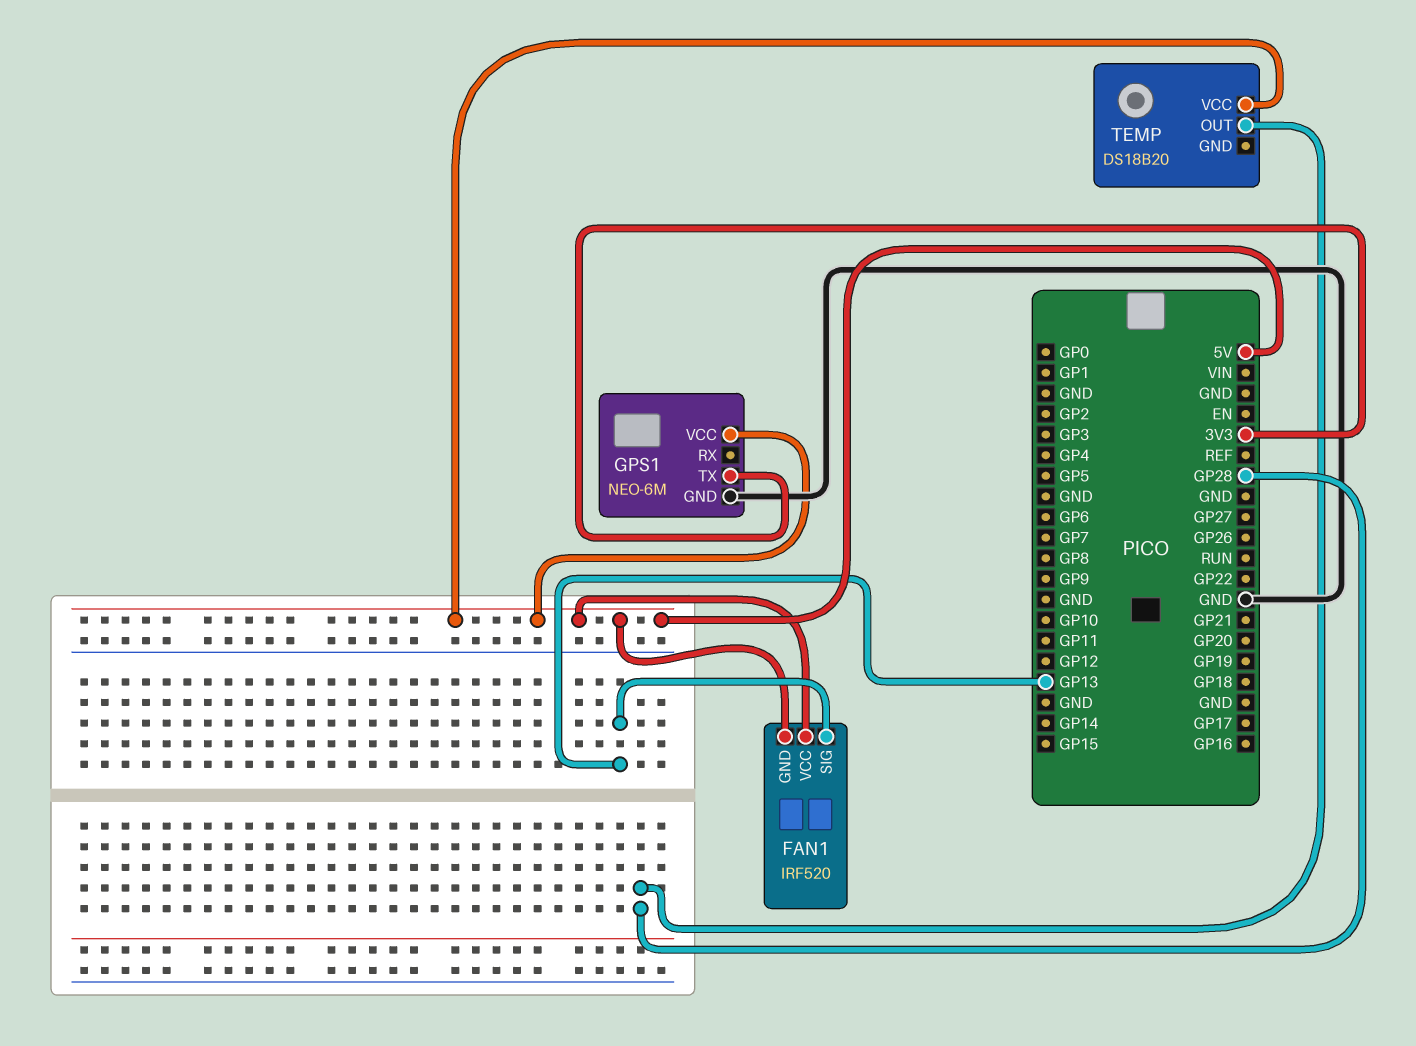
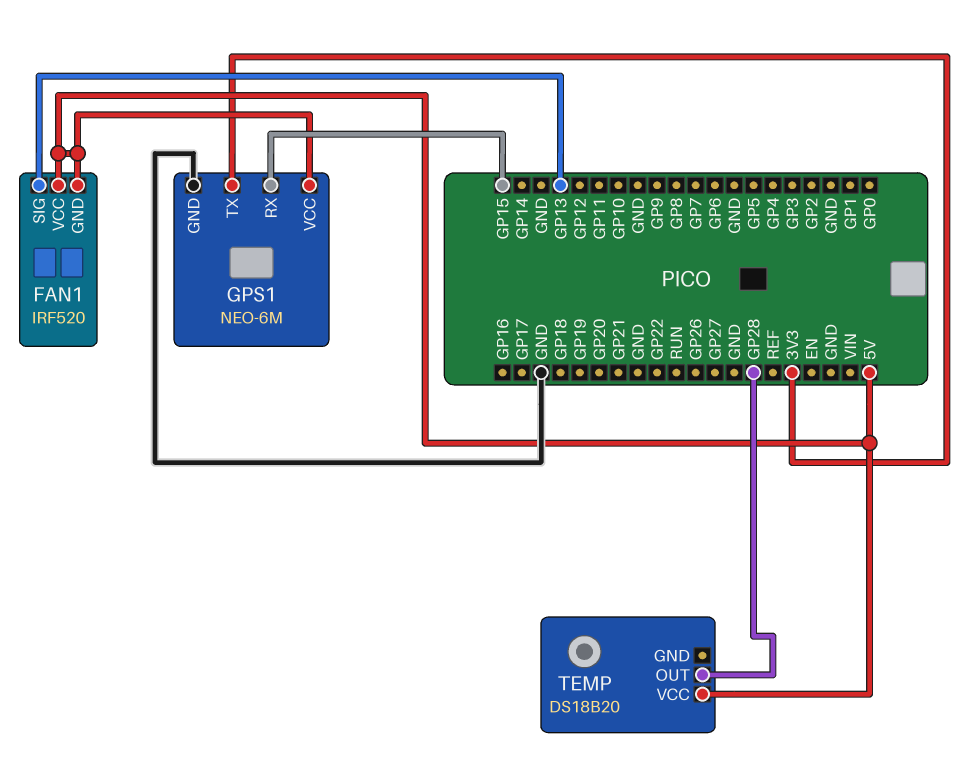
GPS1 pin RX: none -> GP15

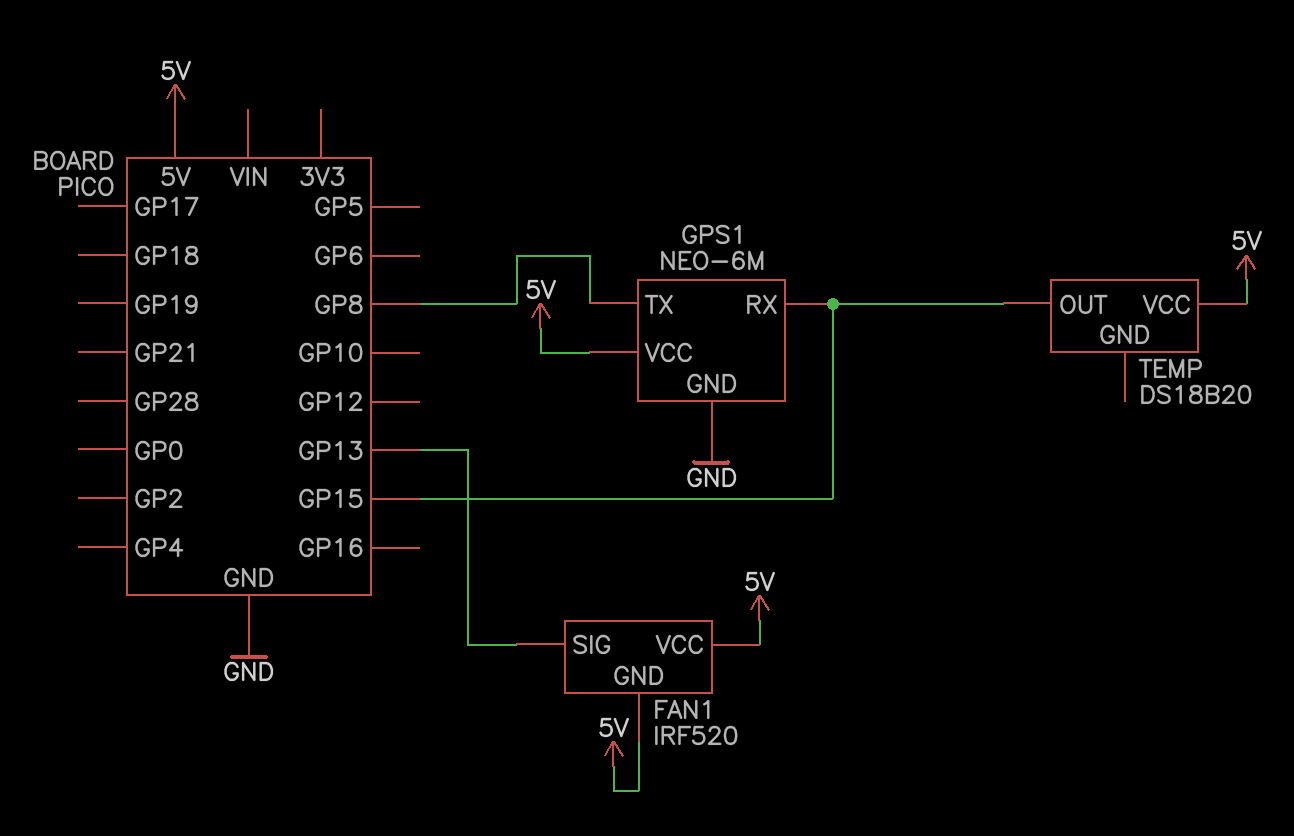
GPS1 pin TX: 3V3 -> GP8
TEMP pin OUT: GP28 -> GP15

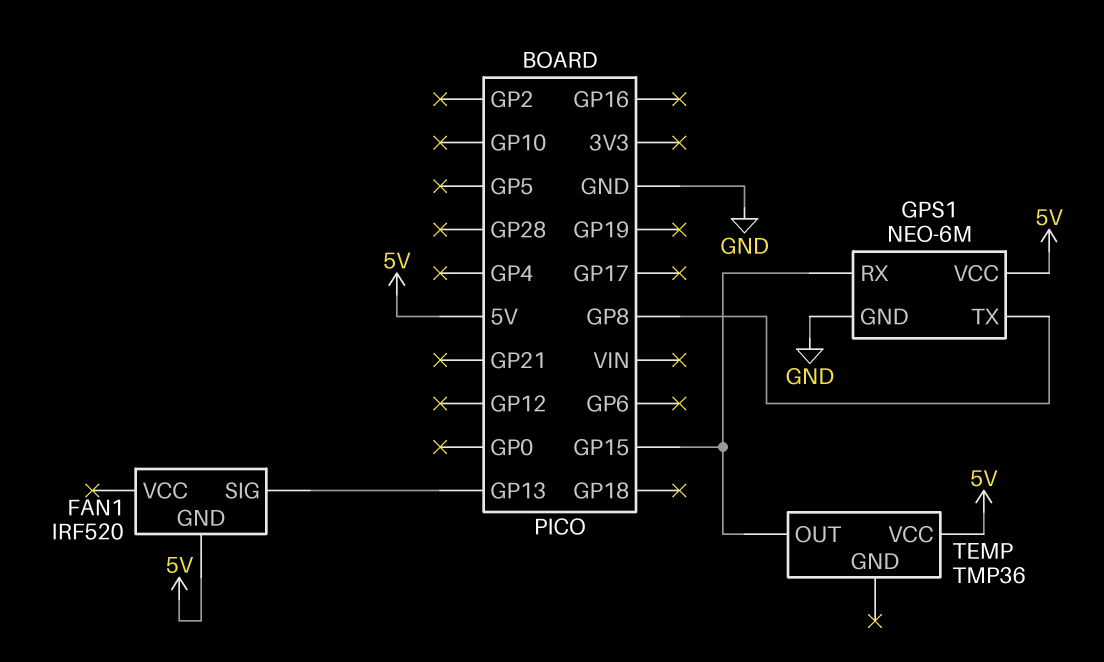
FAN1 pin VCC: 5V -> none
TEMP: DS18B20 -> TMP36

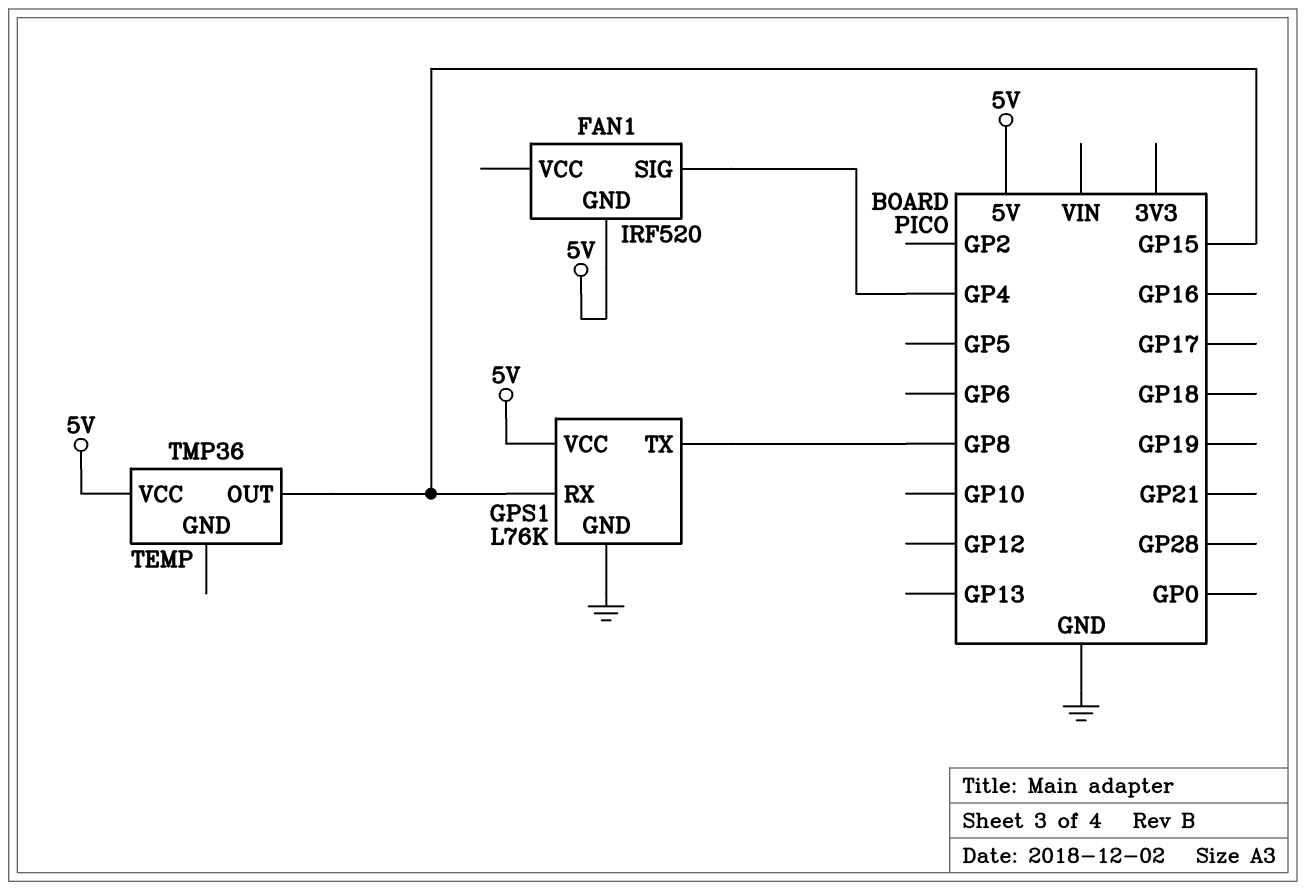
FAN1 pin SIG: GP13 -> GP4
GPS1: NEO-6M -> L76K

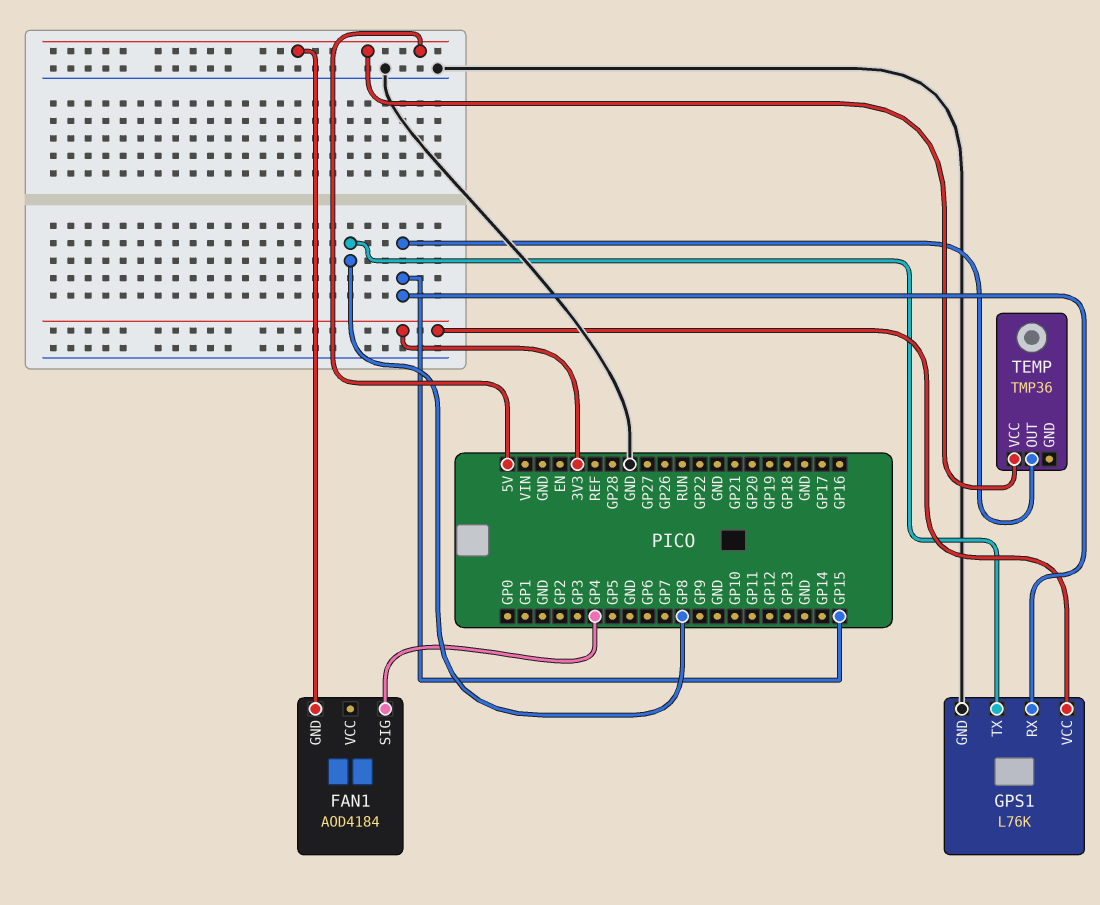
FAN1: IRF520 -> AOD4184
GPS1 pin VCC: 5V -> 3V3

